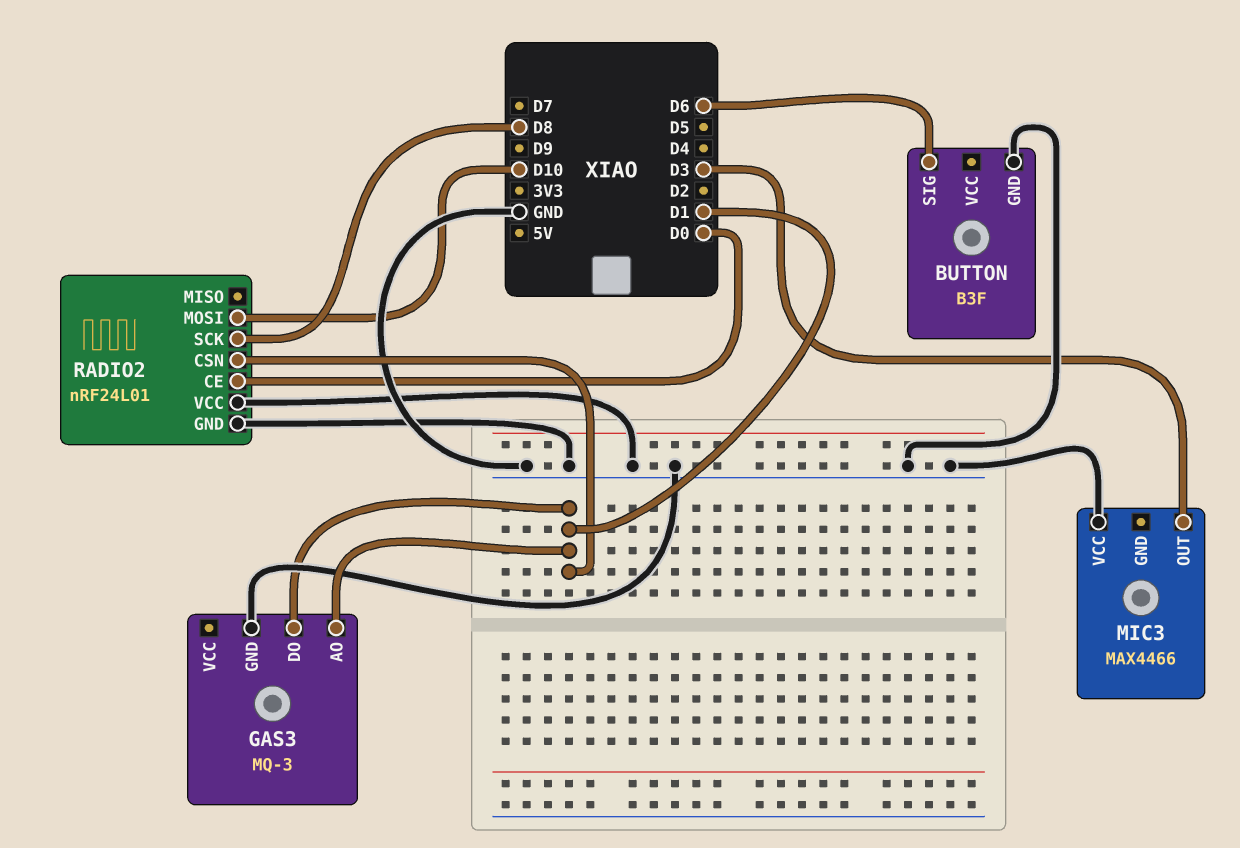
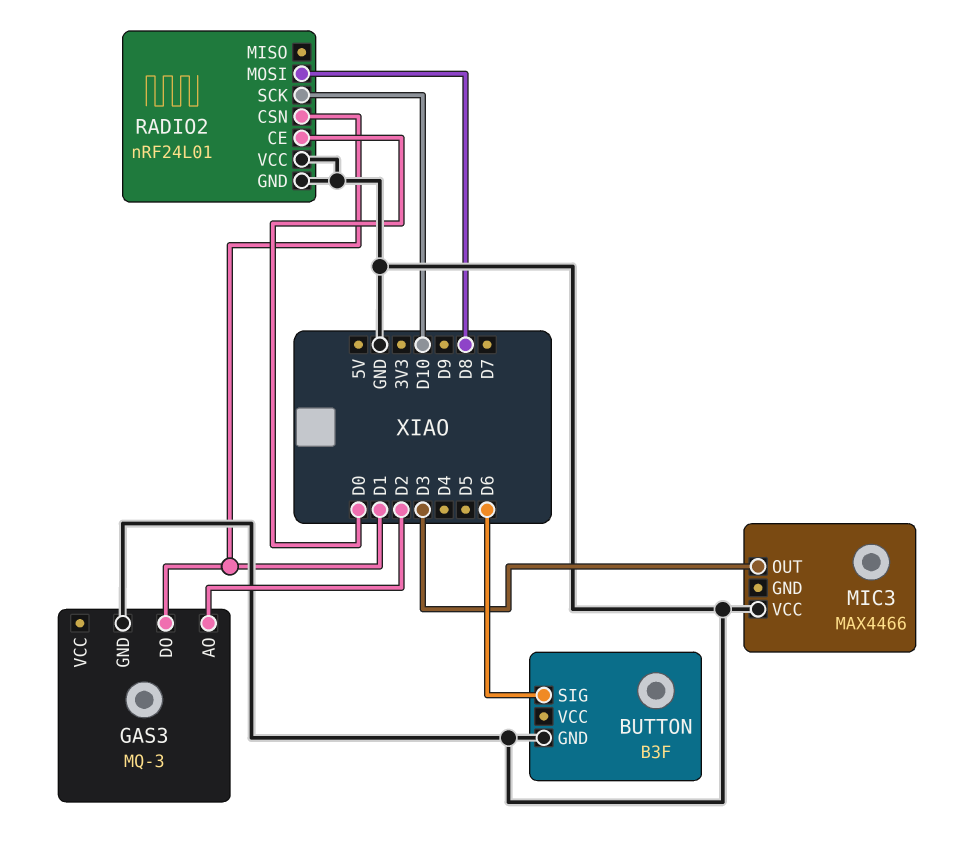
GAS3 pin AO: D1 -> D2
RADIO2 pin MOSI: D10 -> D8
RADIO2 pin SCK: D8 -> D10

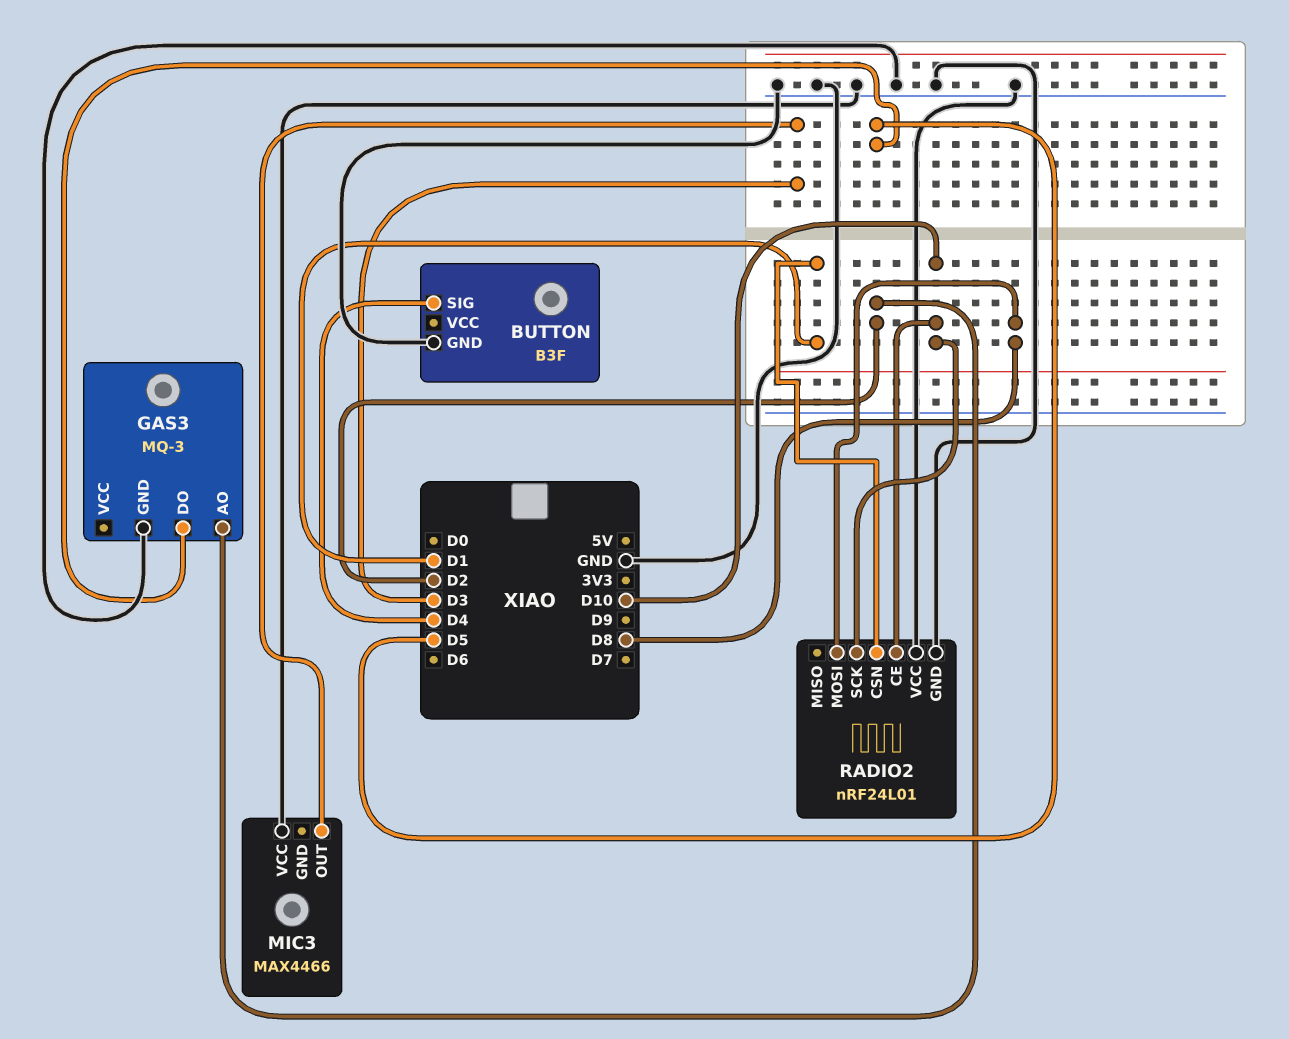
BUTTON pin SIG: D6 -> D4
GAS3 pin DO: D1 -> D5
RADIO2 pin CE: D0 -> D10

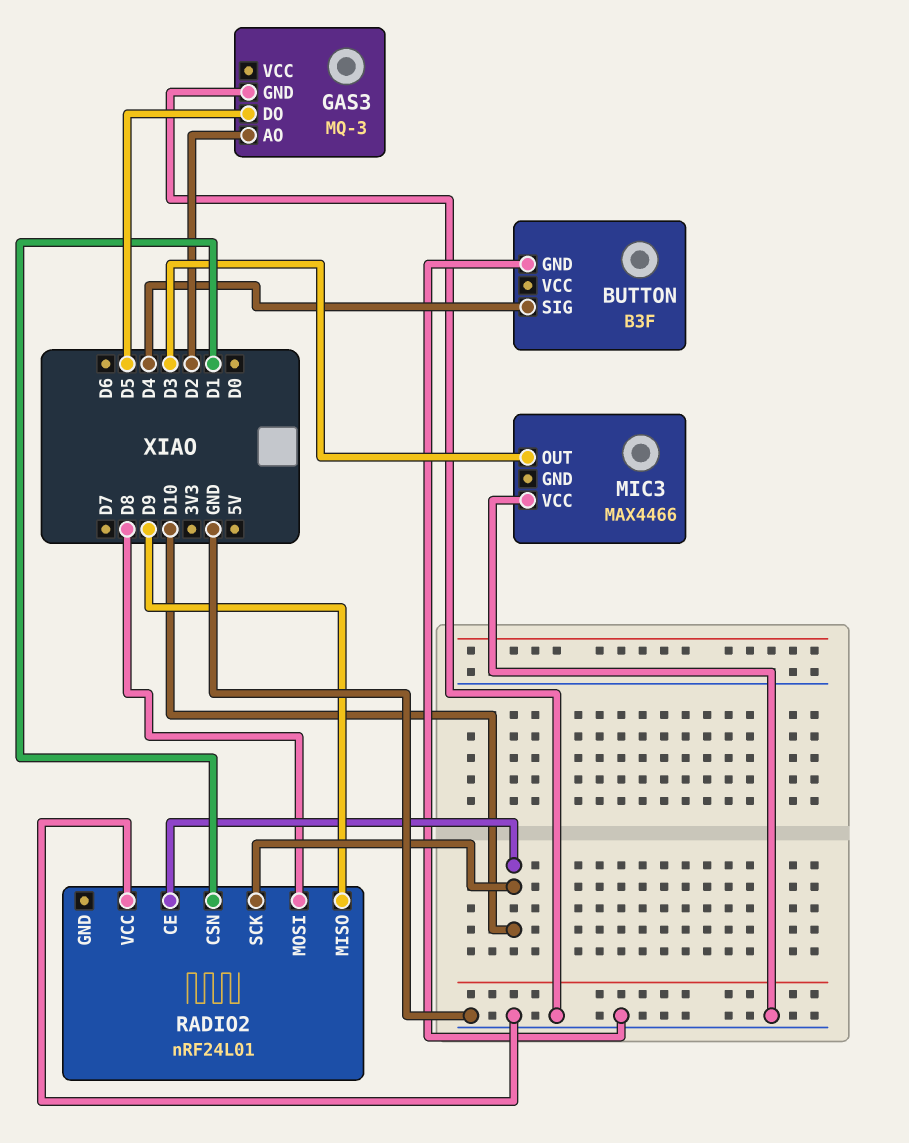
RADIO2 pin GND: GND -> none
RADIO2 pin MISO: none -> D9

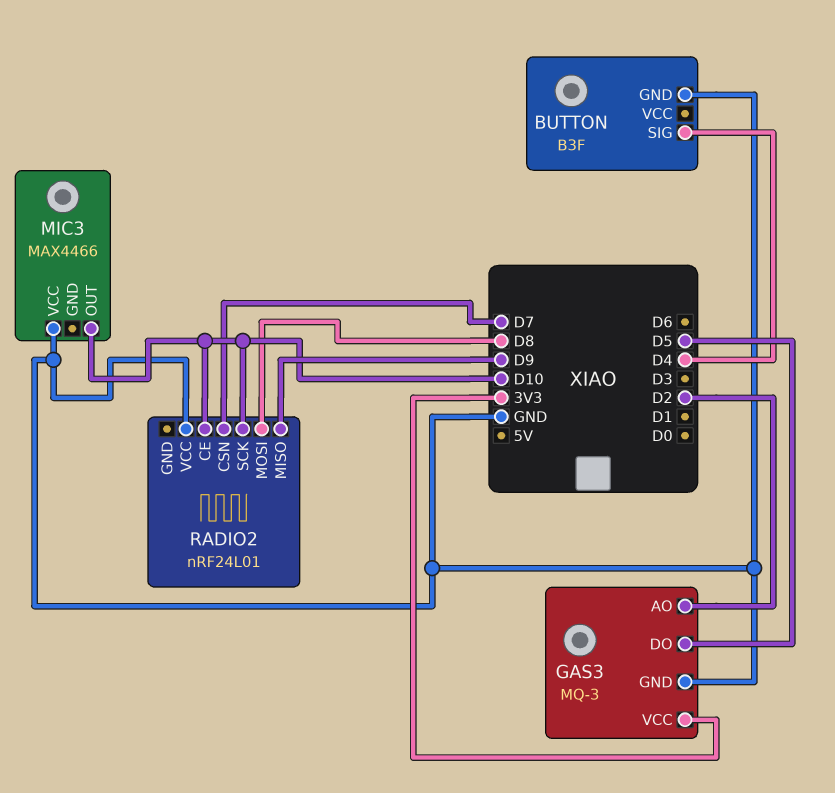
GAS3 pin VCC: none -> 3V3
MIC3 pin OUT: D3 -> D10
RADIO2 pin CSN: D1 -> D7

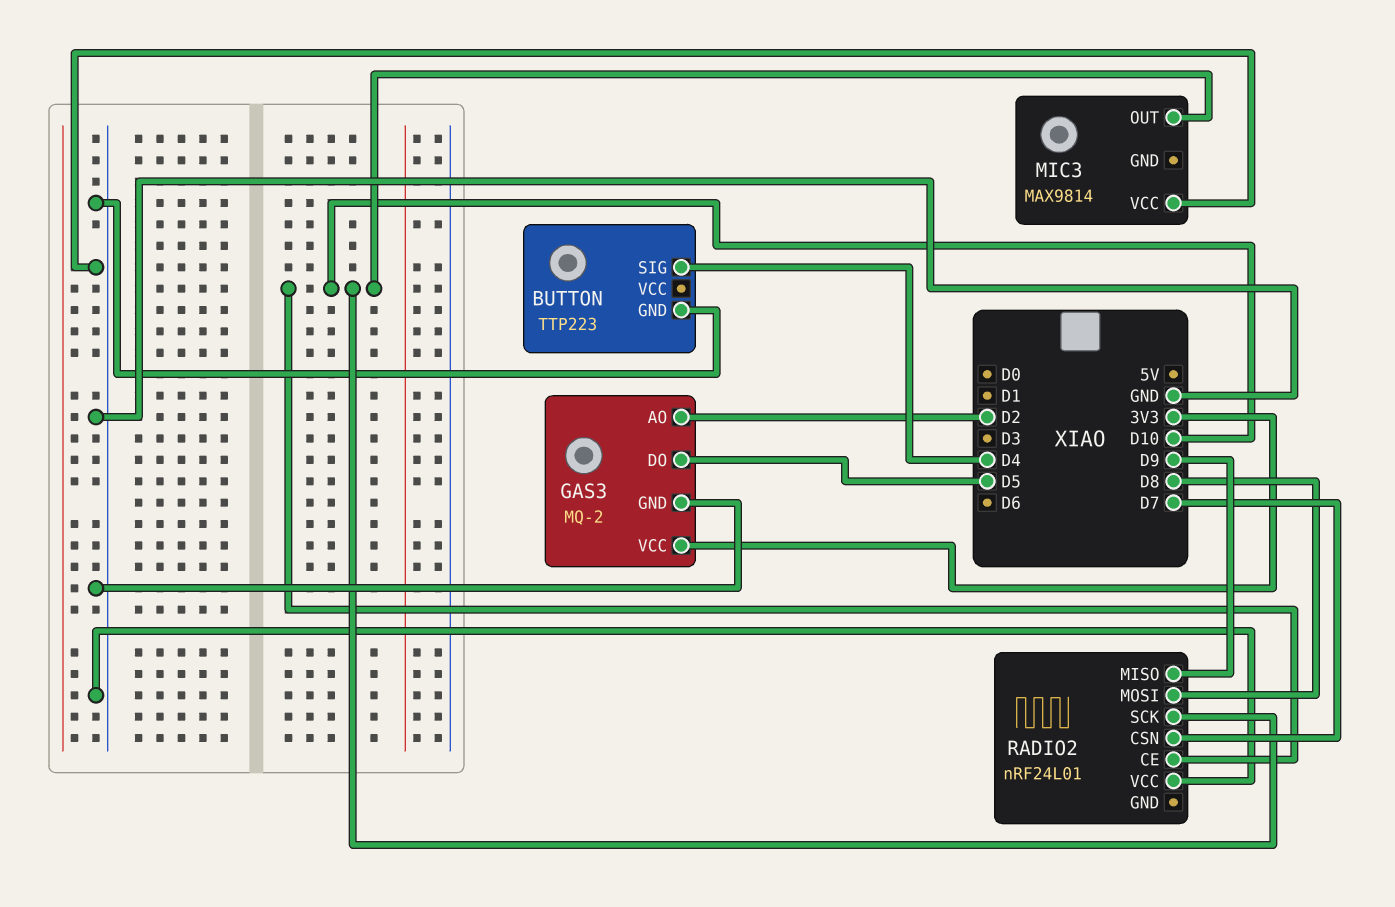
BUTTON: B3F -> TTP223
GAS3: MQ-3 -> MQ-2
MIC3: MAX4466 -> MAX9814

